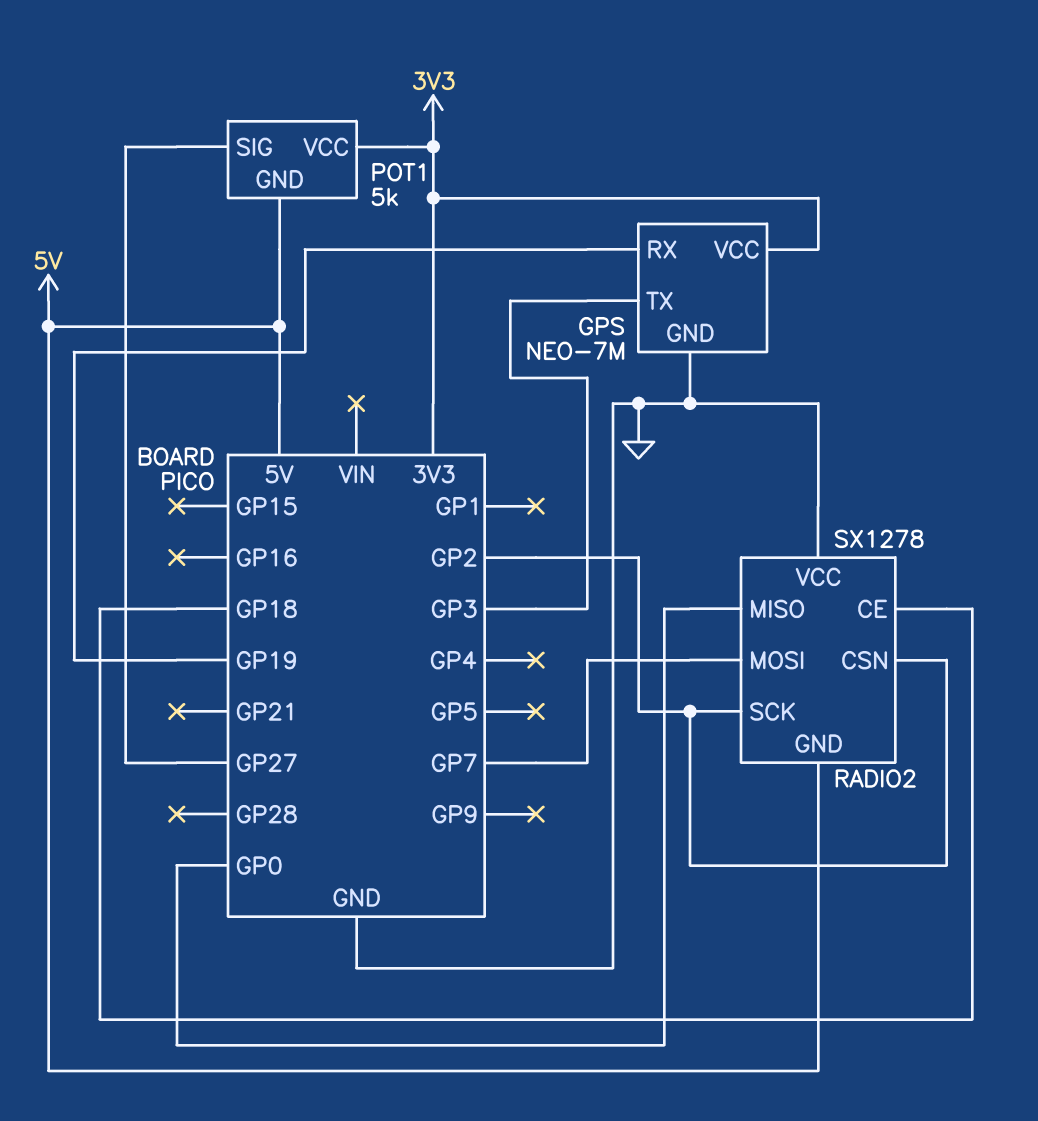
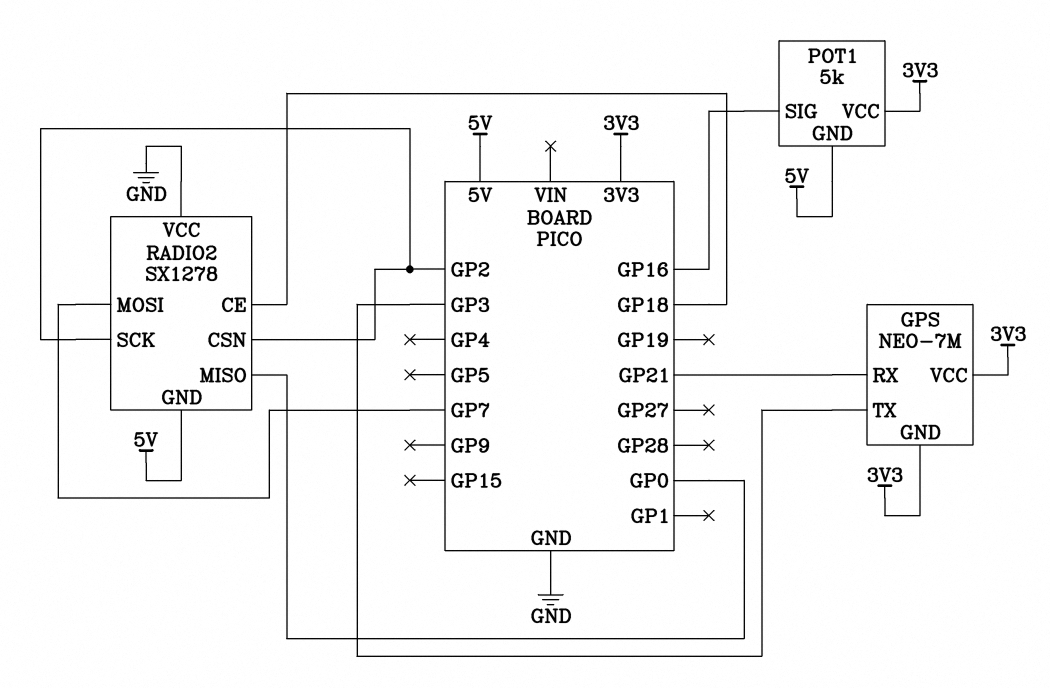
GPS pin GND: GND -> 3V3
GPS pin RX: GP19 -> GP21
POT1 pin SIG: GP27 -> GP16

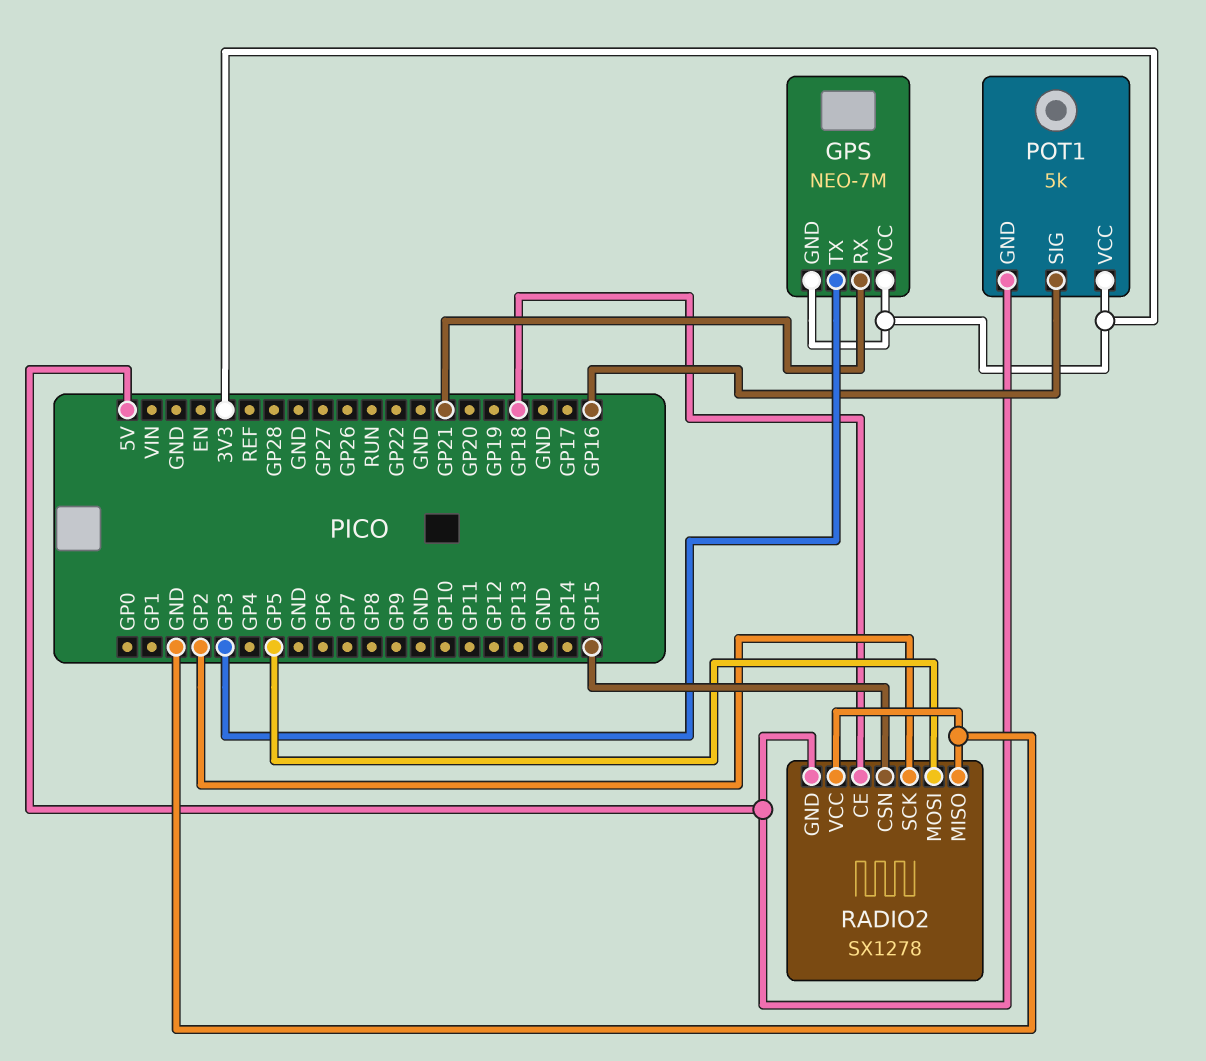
RADIO2 pin CSN: GP2 -> GP15
RADIO2 pin MISO: GP0 -> GND
RADIO2 pin MOSI: GP7 -> GP5

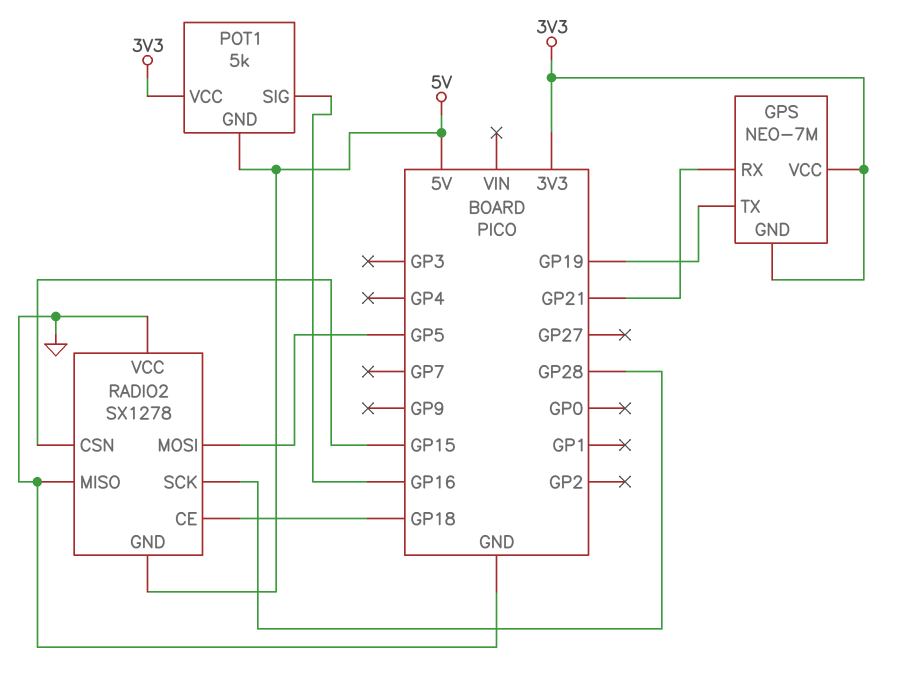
GPS pin TX: GP3 -> GP19
RADIO2 pin SCK: GP2 -> GP28

